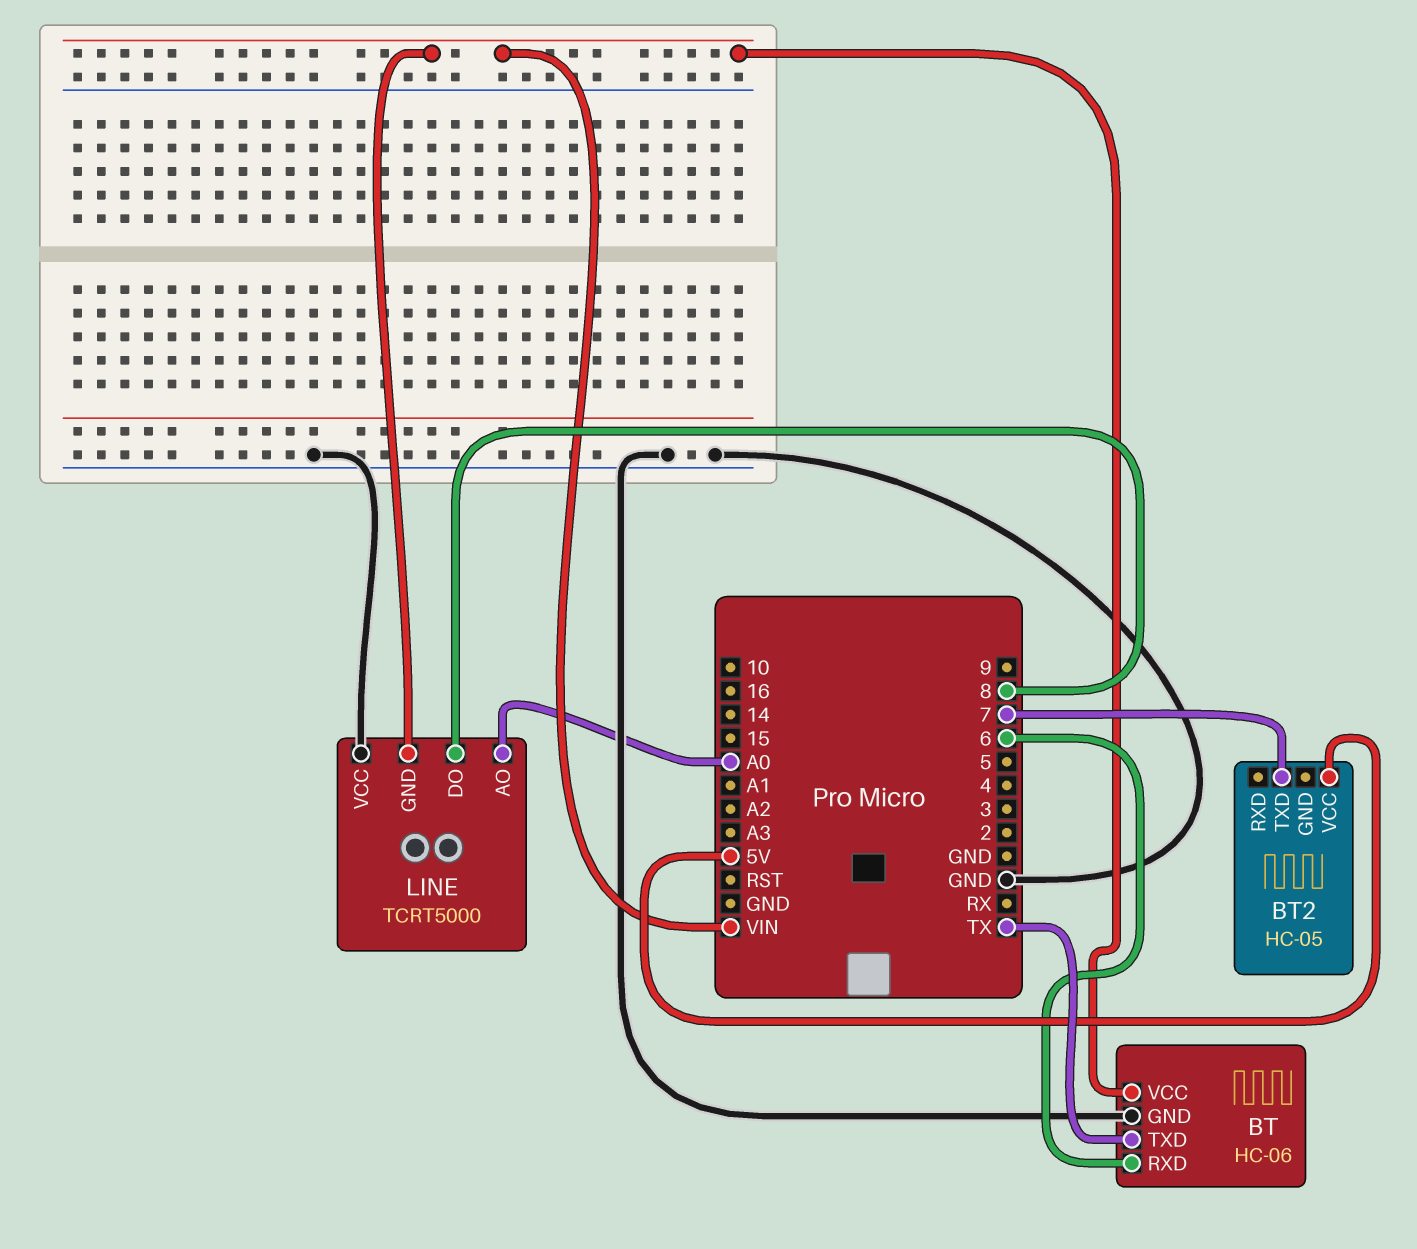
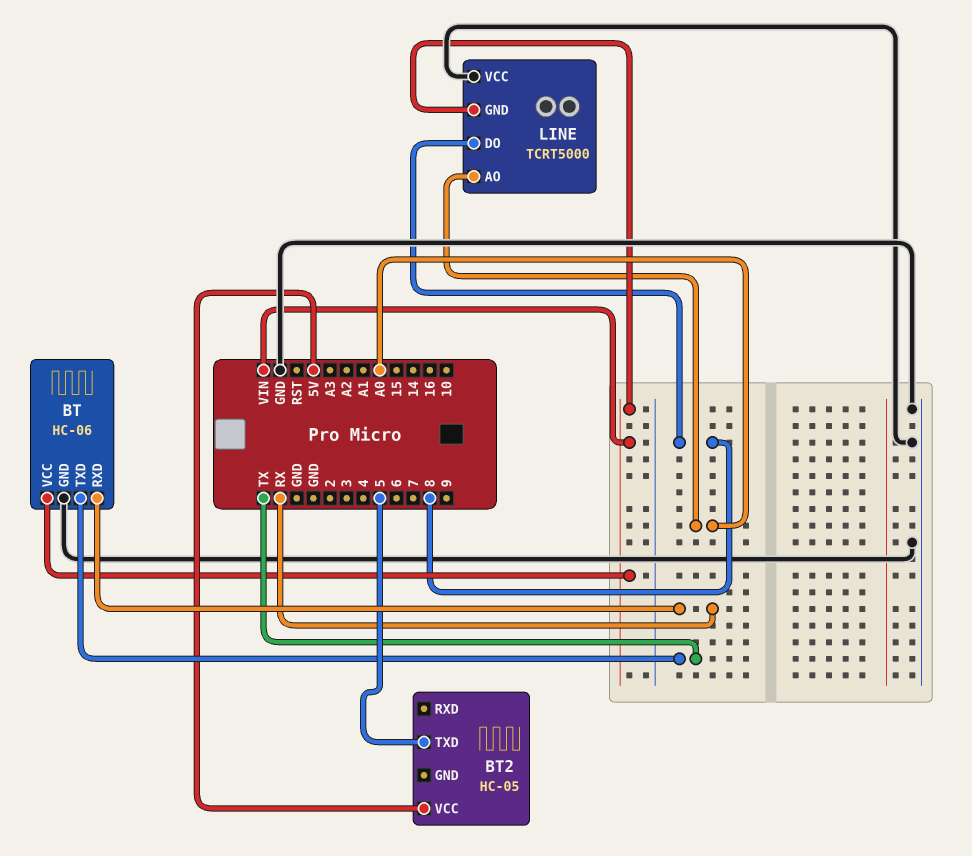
BT pin RXD: 6 -> RX
BT2 pin TXD: 7 -> 5

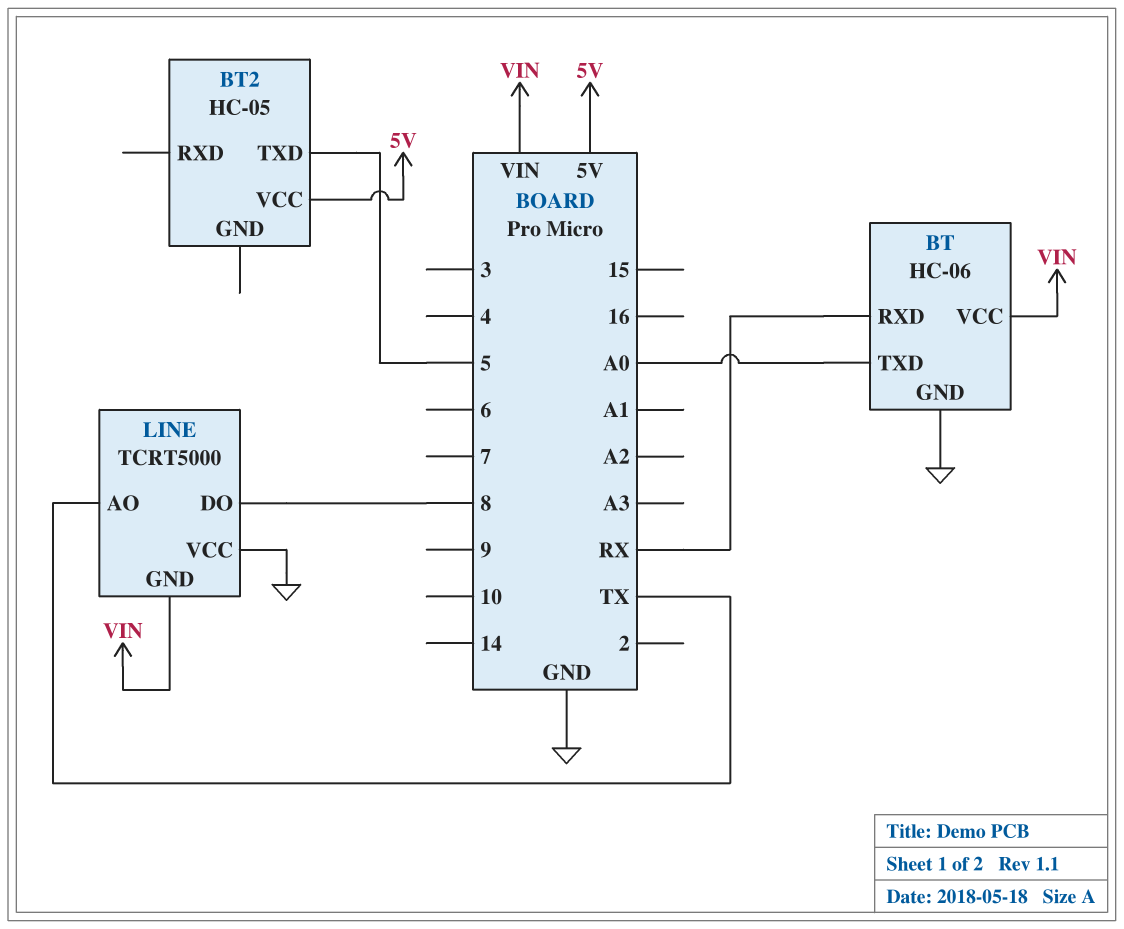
BT pin TXD: TX -> A0
LINE pin AO: A0 -> TX

